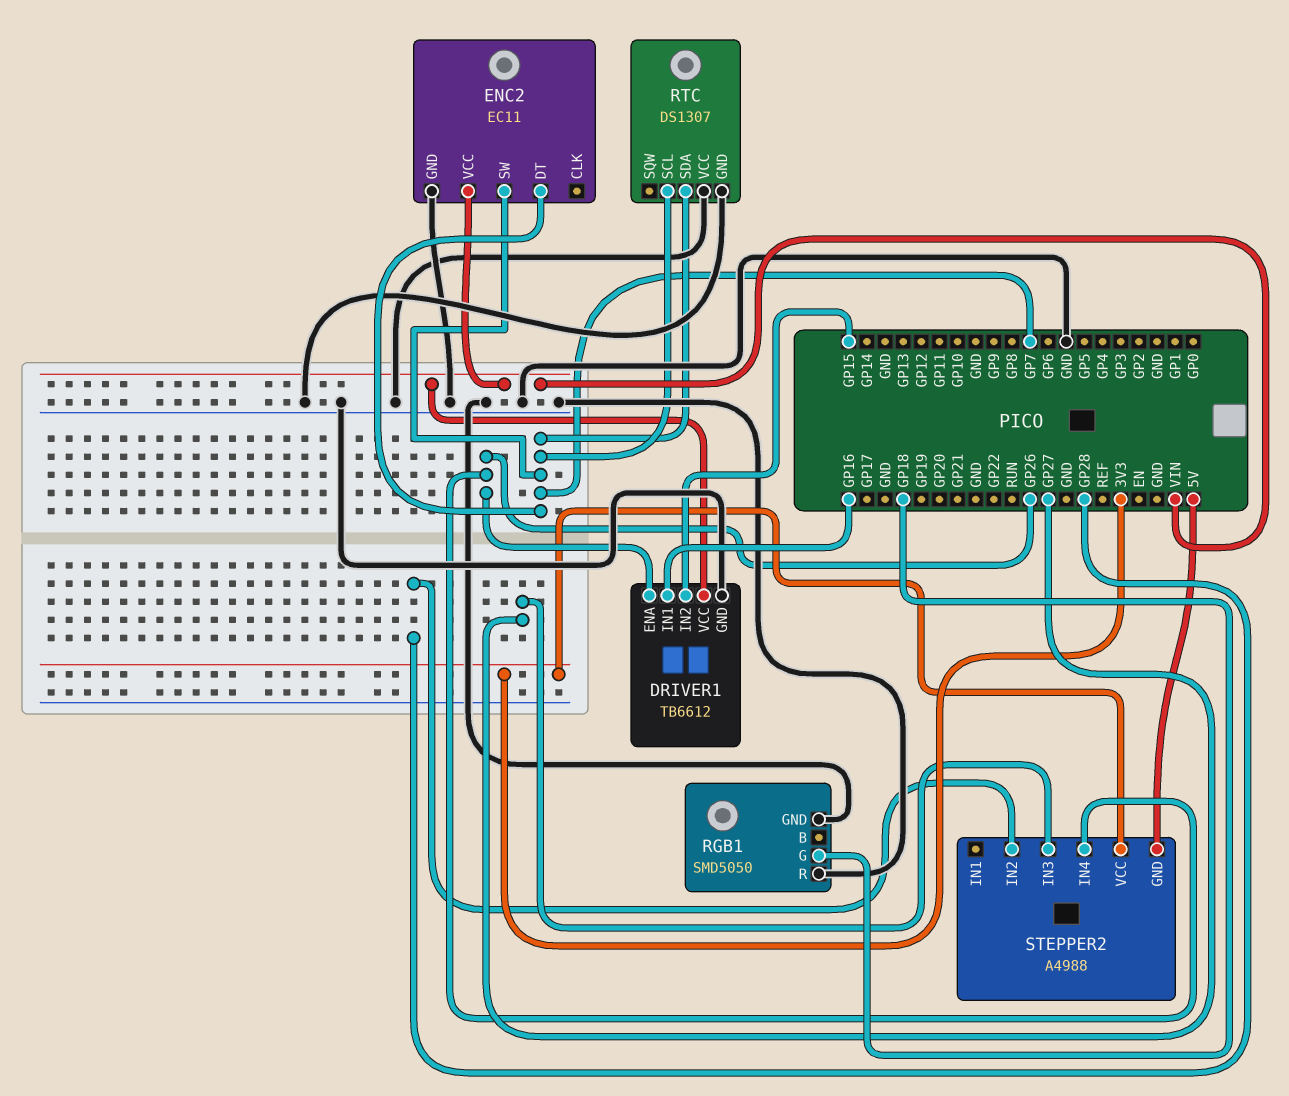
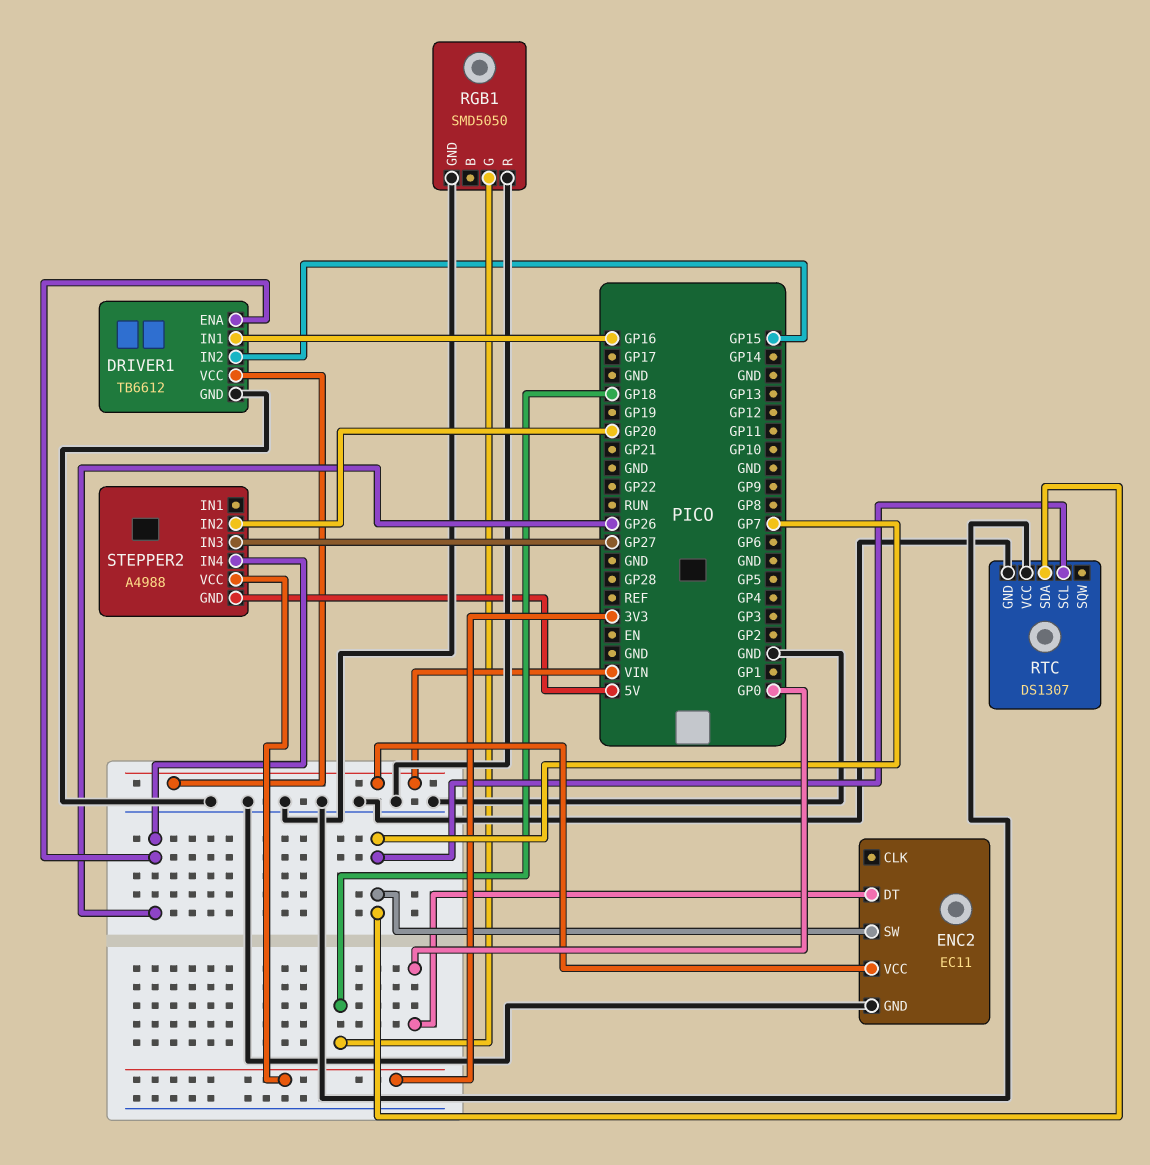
ENC2 pin DT: GP7 -> GP0
STEPPER2 pin IN2: GP28 -> GP20

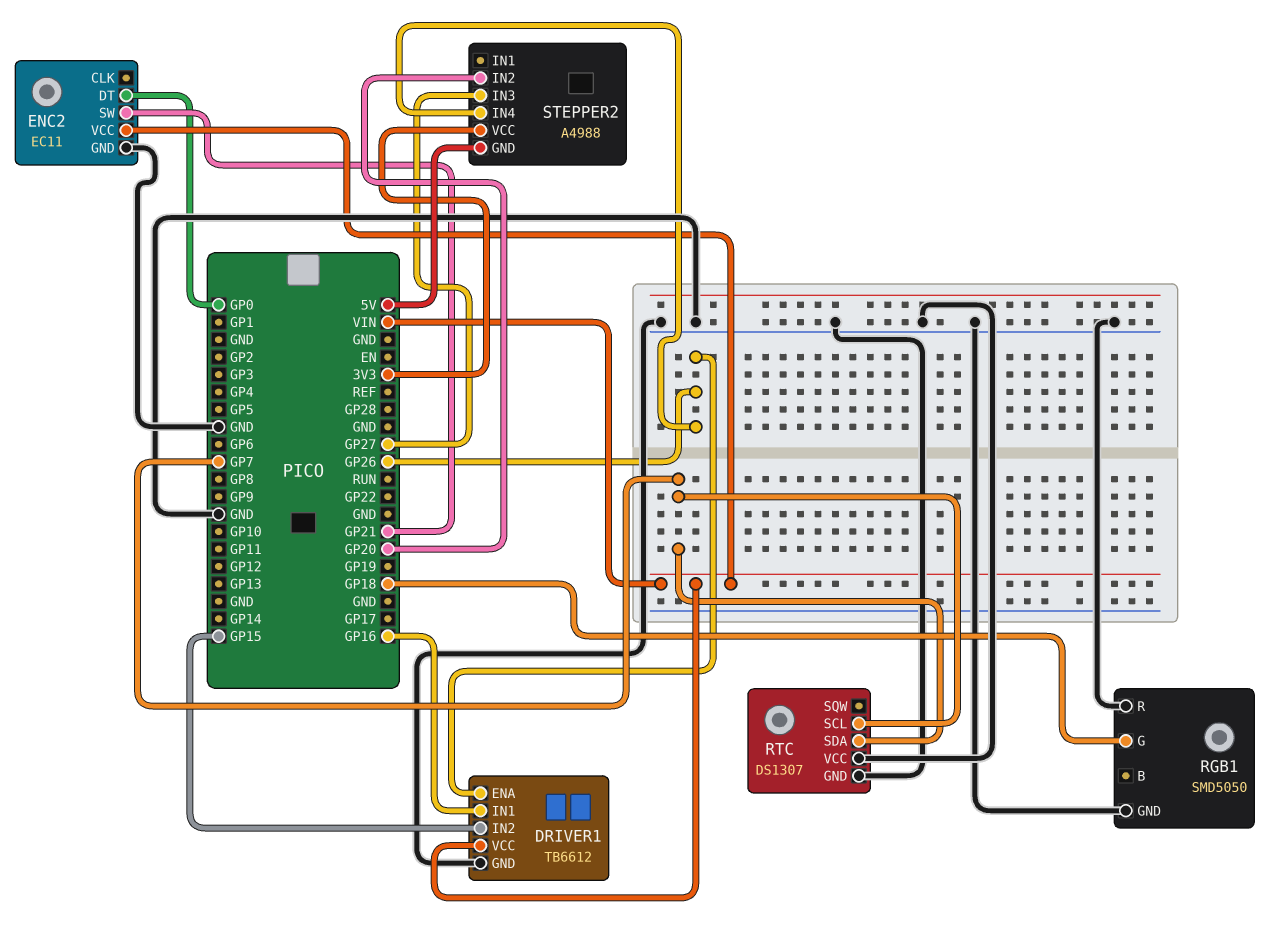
ENC2 pin SW: GP7 -> GP21

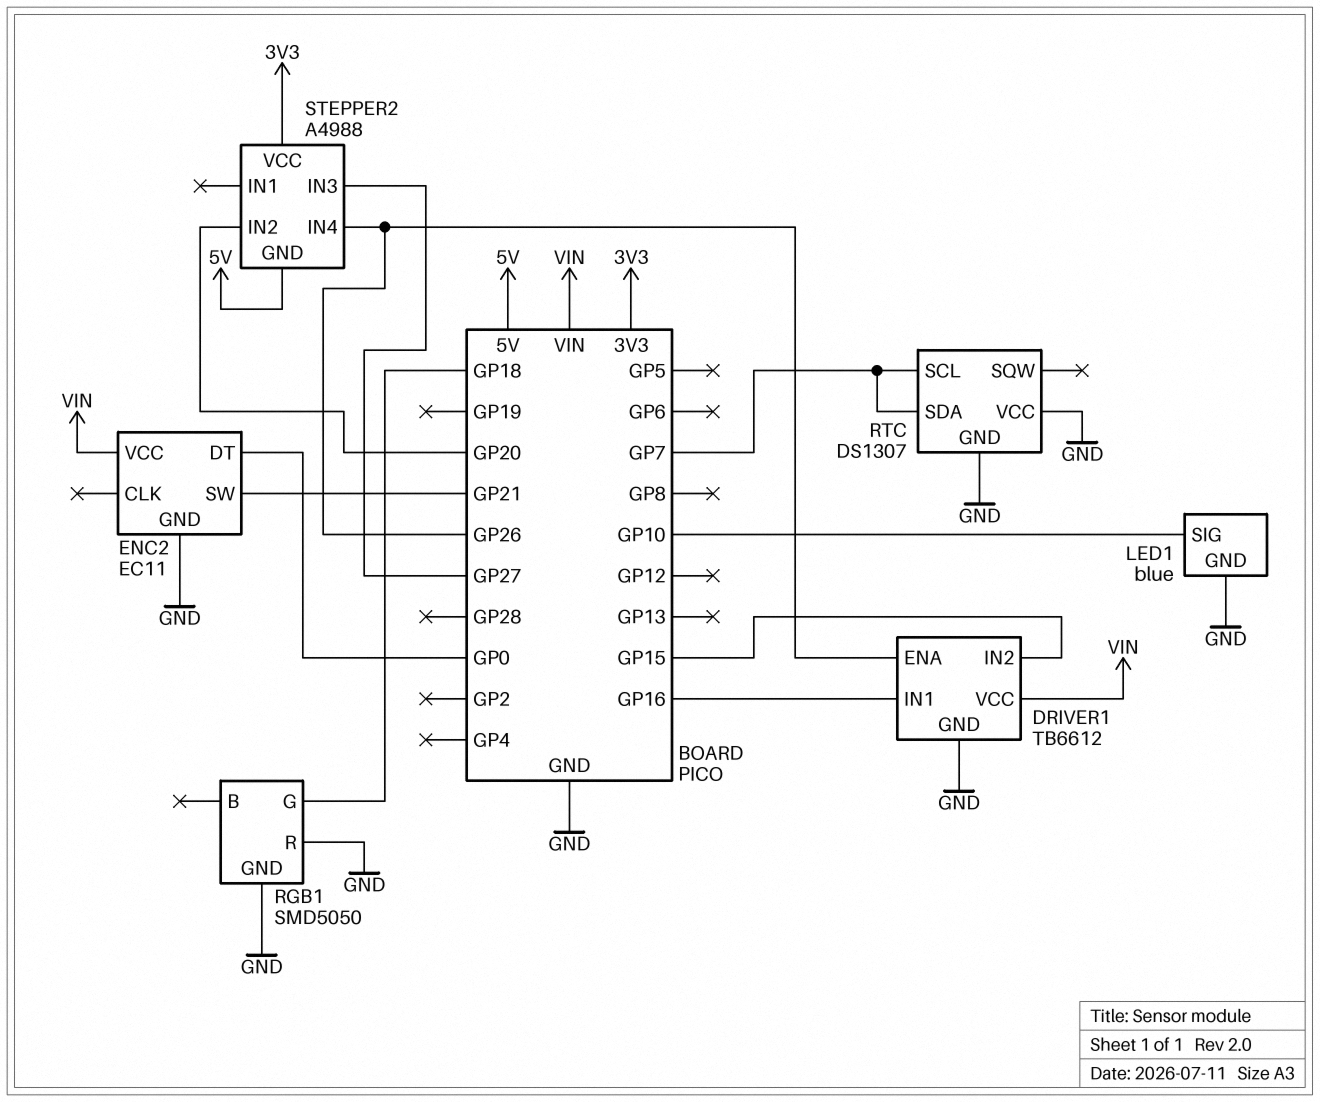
LED1: none -> blue
LED1 pin GND: none -> GND
LED1 pin SIG: none -> GP10

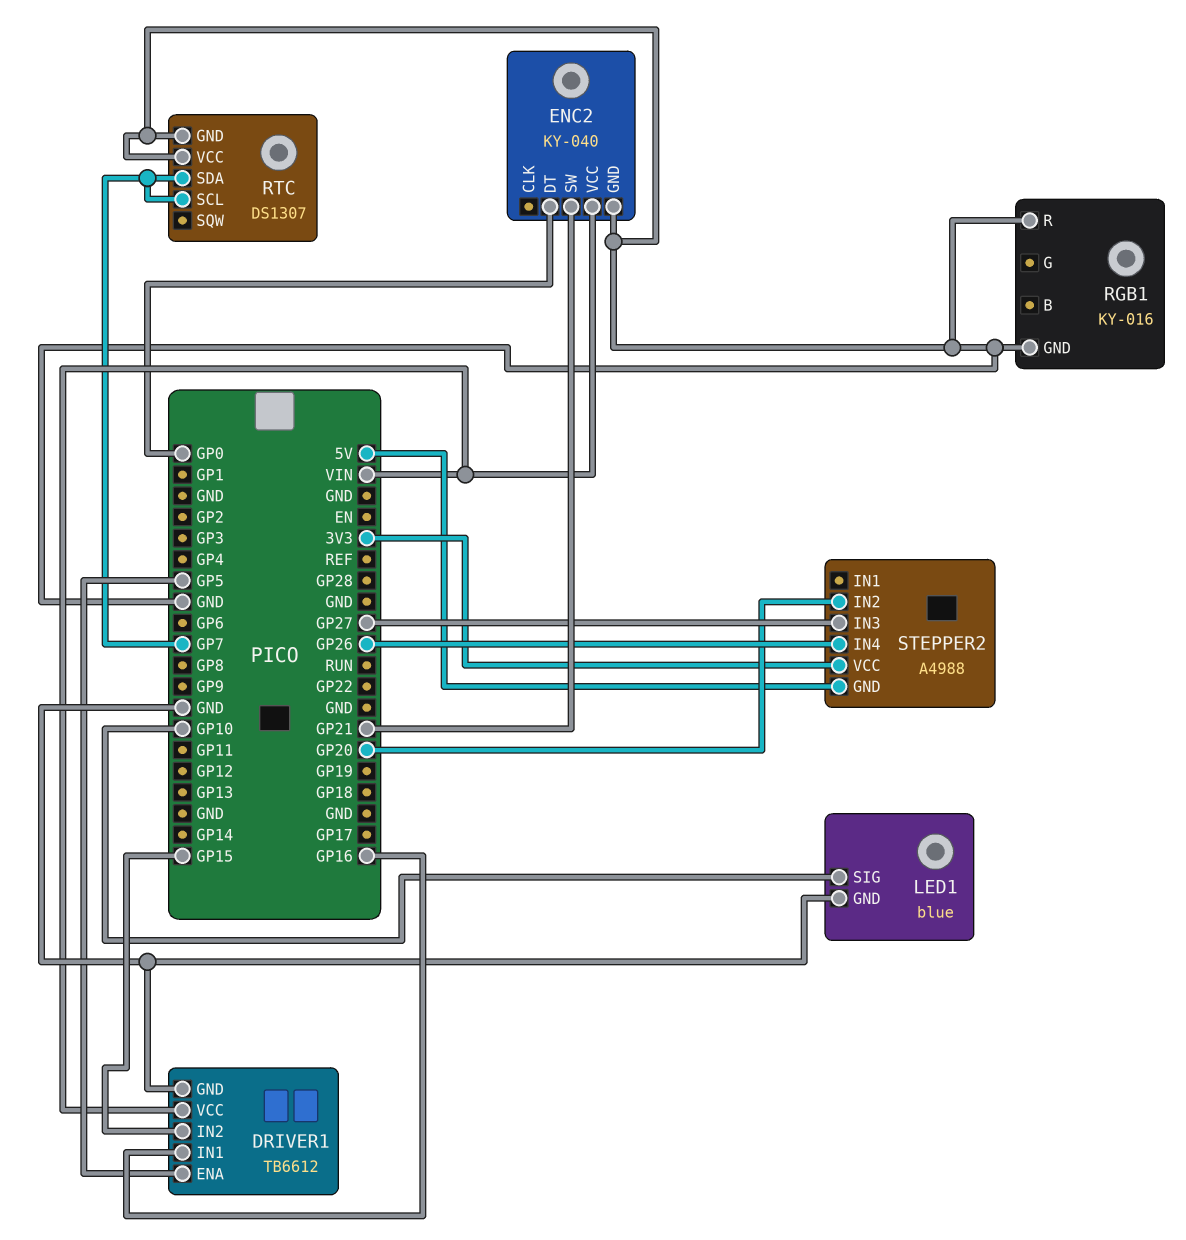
DRIVER1 pin ENA: GP26 -> GP5
ENC2: EC11 -> KY-040
RGB1: SMD5050 -> KY-016
RGB1 pin G: GP18 -> none

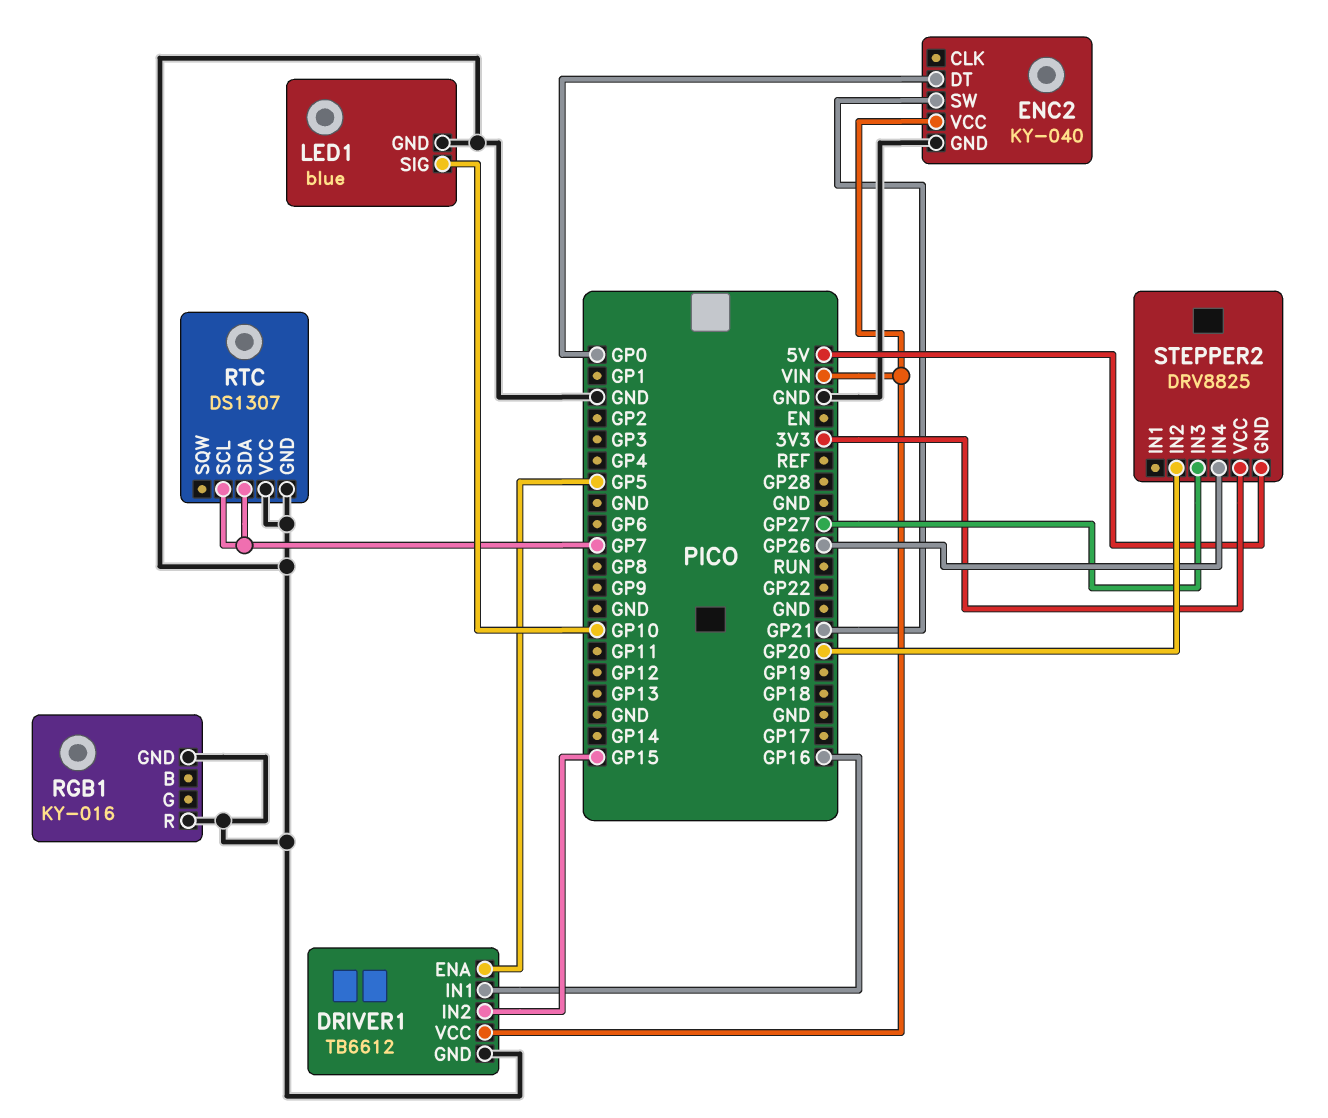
STEPPER2: A4988 -> DRV8825

